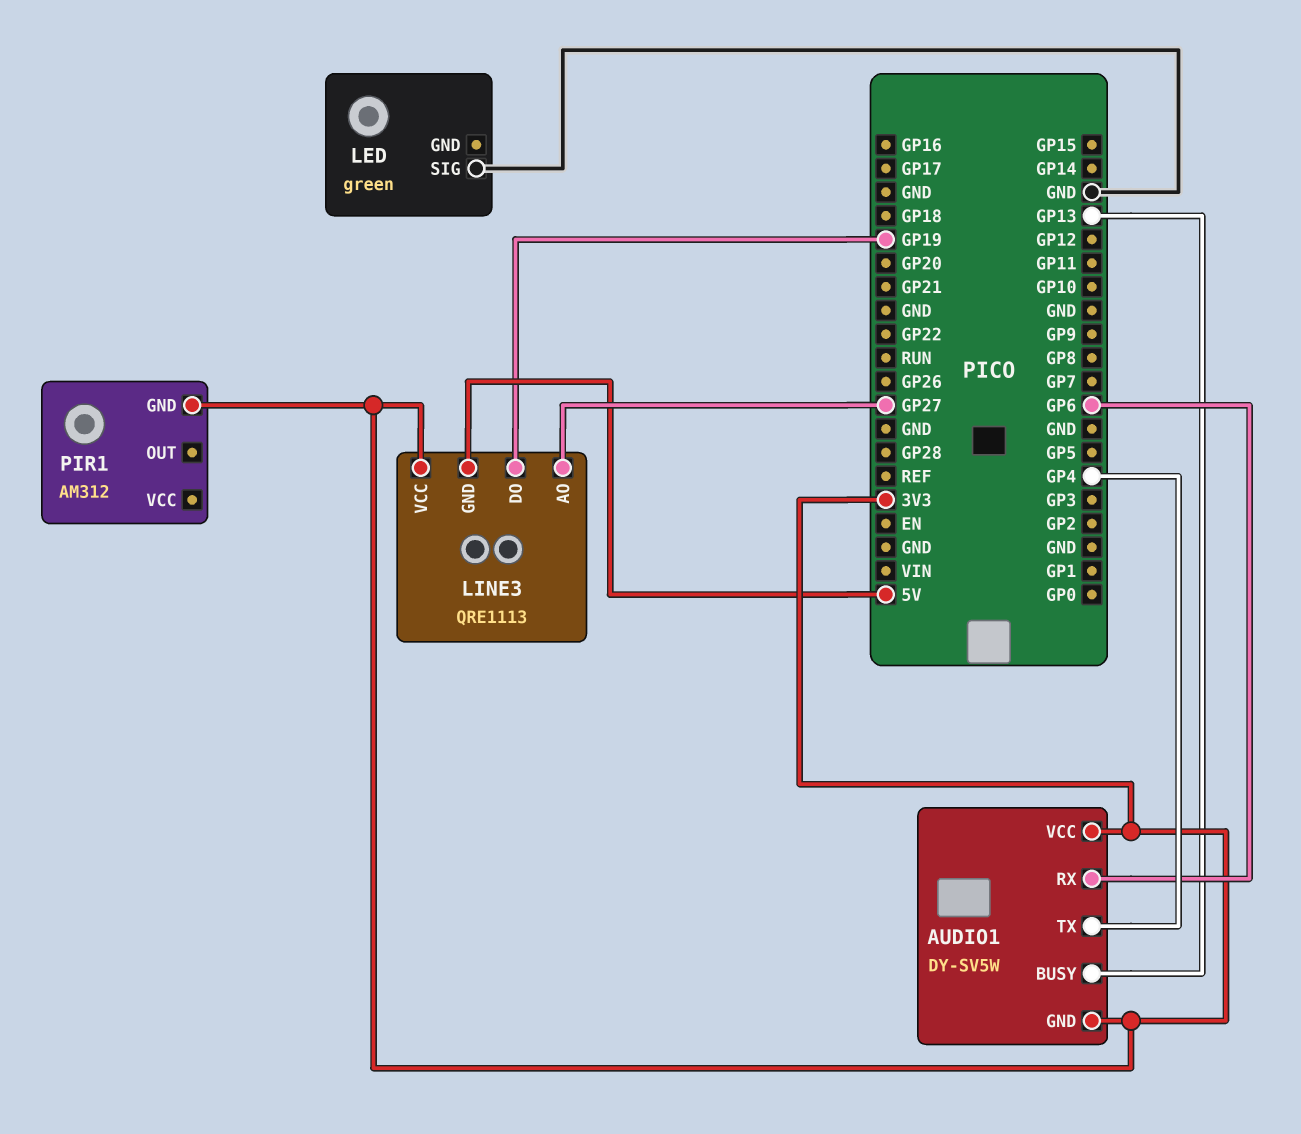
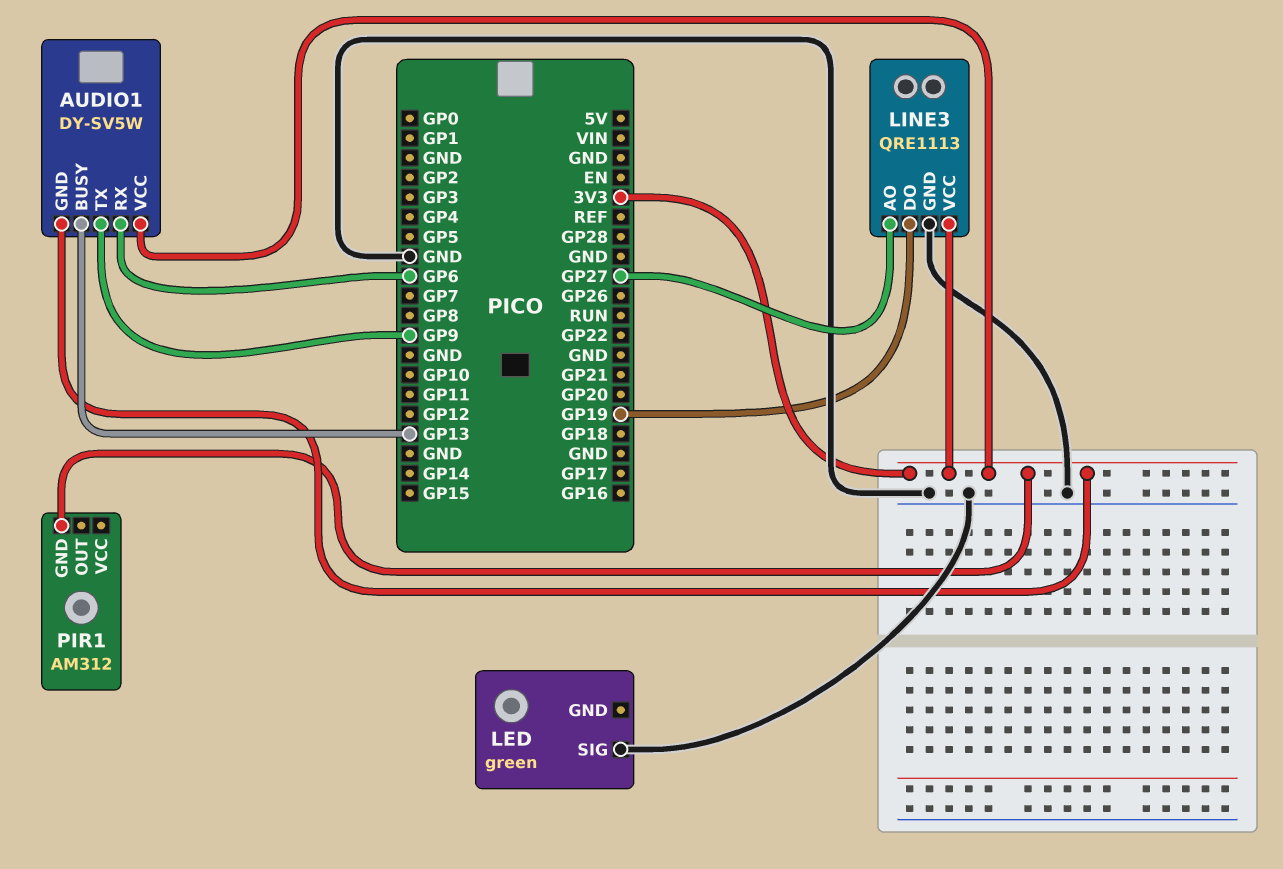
AUDIO1 pin TX: GP4 -> GP9
LINE3 pin GND: 5V -> GND

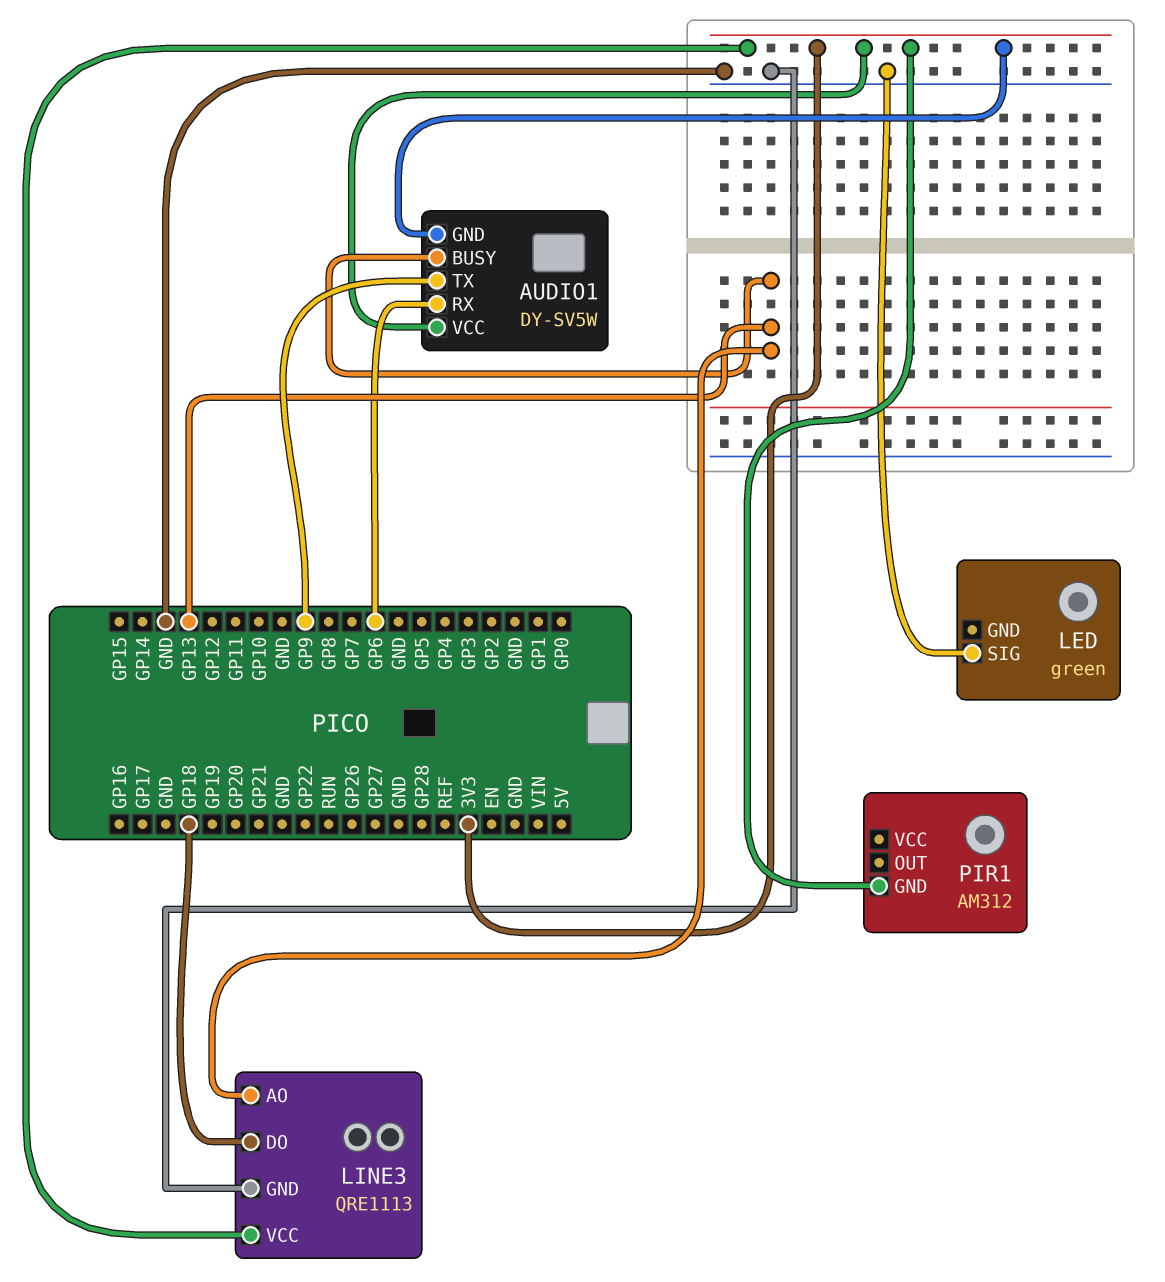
LINE3 pin AO: GP27 -> GP13
LINE3 pin DO: GP19 -> GP18

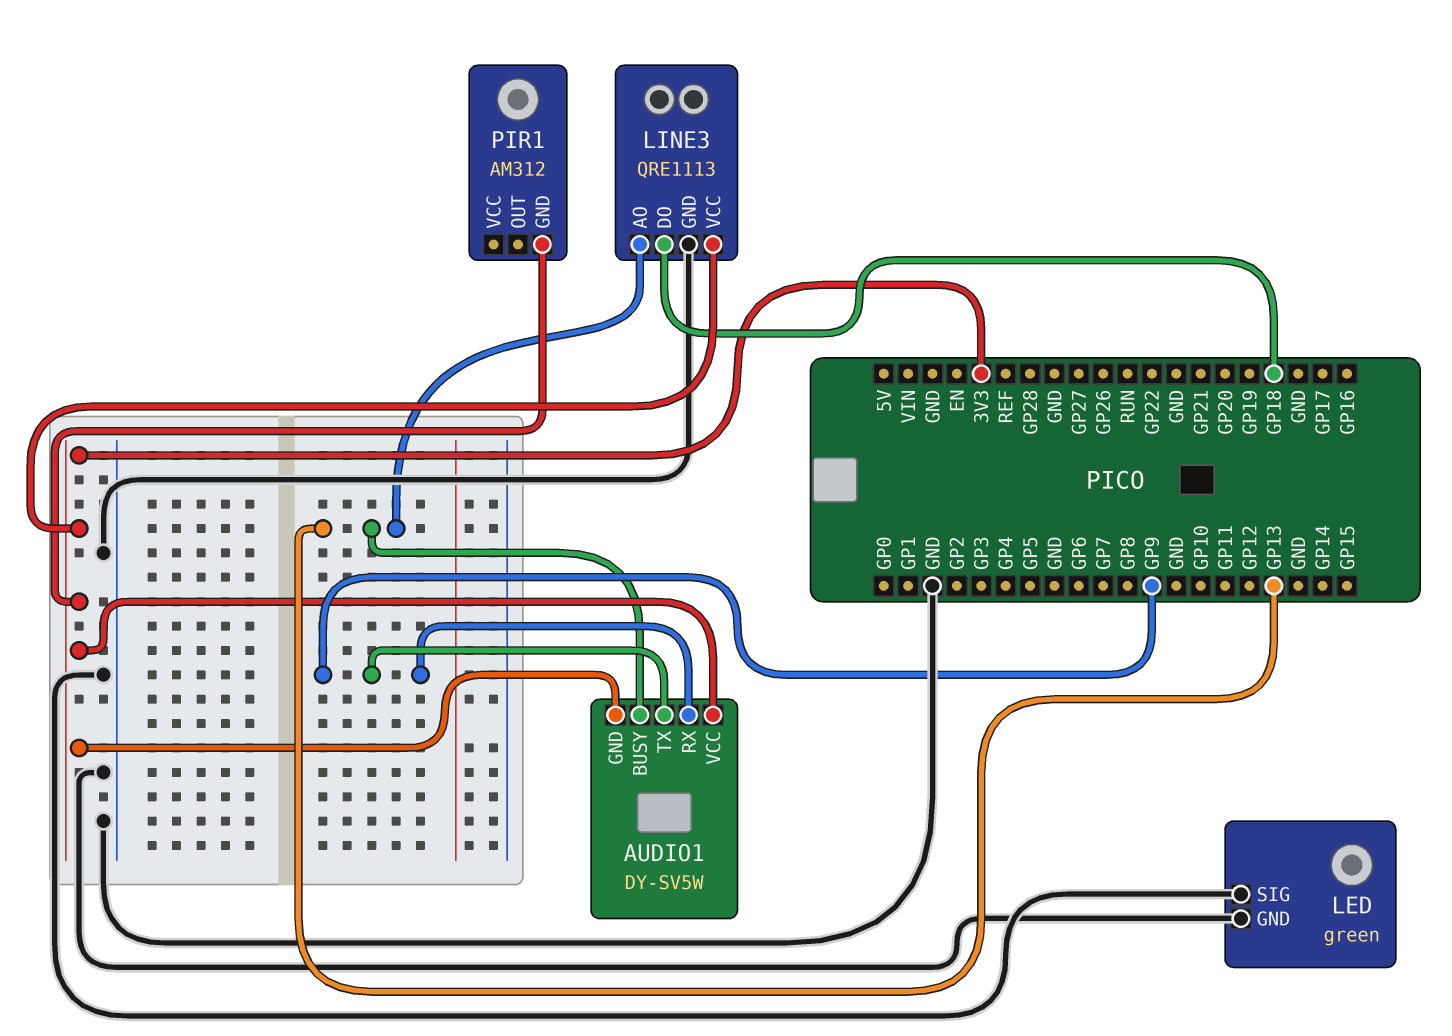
AUDIO1 pin RX: GP6 -> GP9
LED pin GND: none -> GND

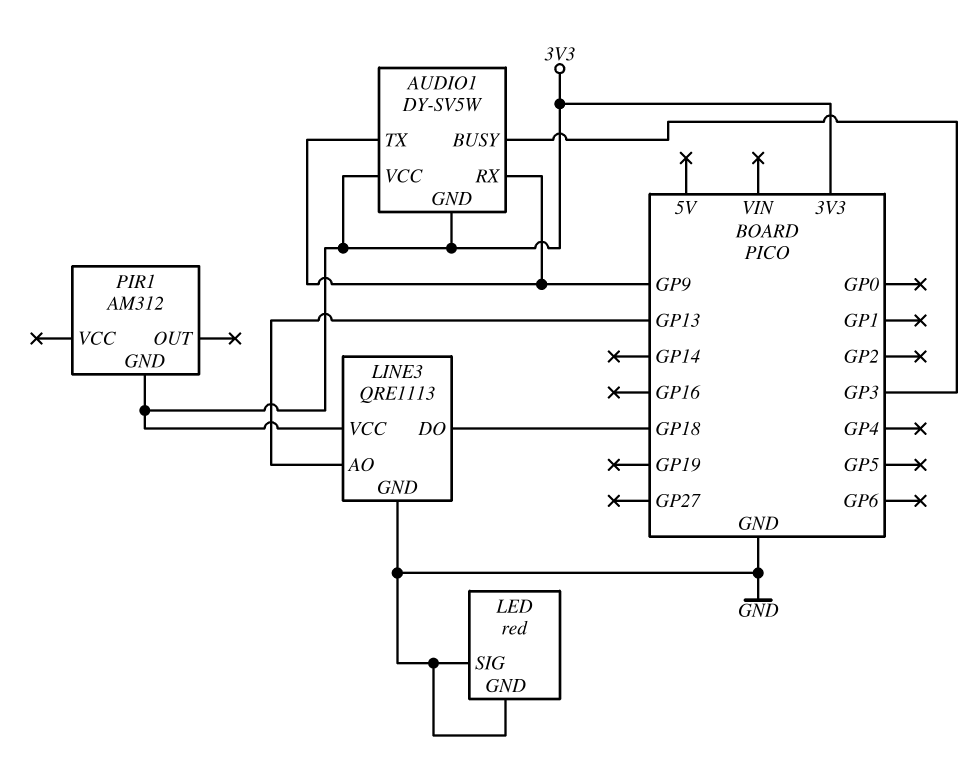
AUDIO1 pin BUSY: GP13 -> GP3
LED: green -> red

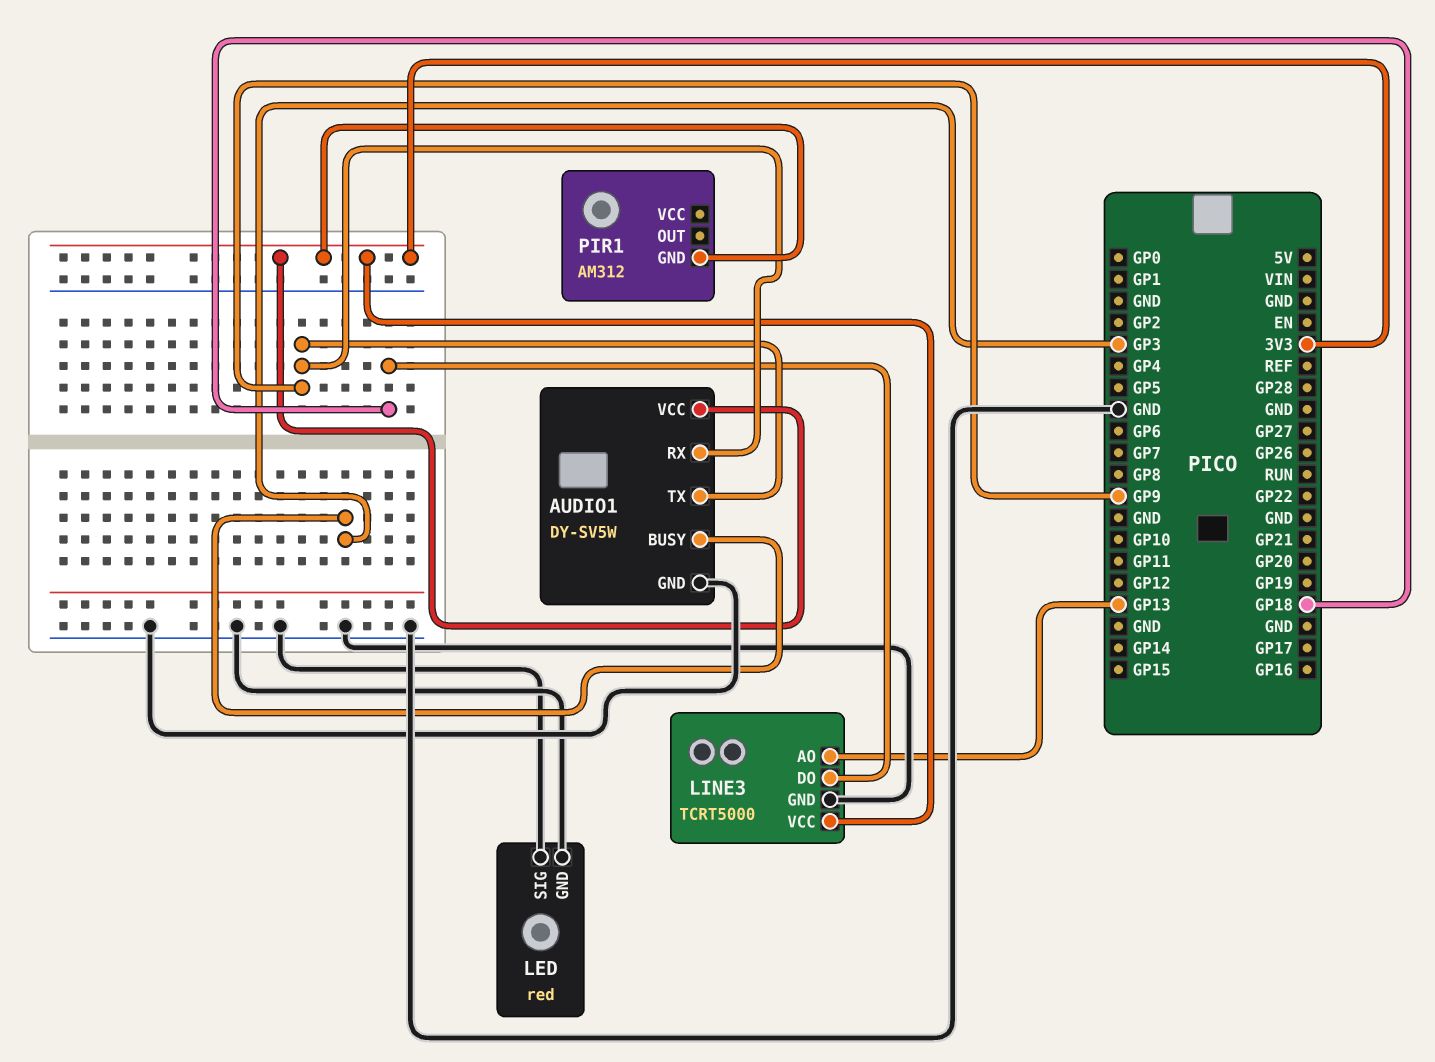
AUDIO1 pin GND: 3V3 -> GND
LINE3: QRE1113 -> TCRT5000

